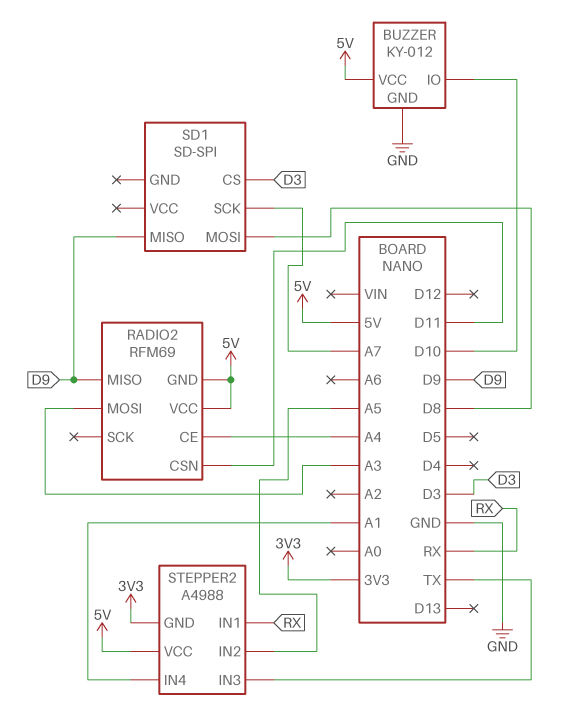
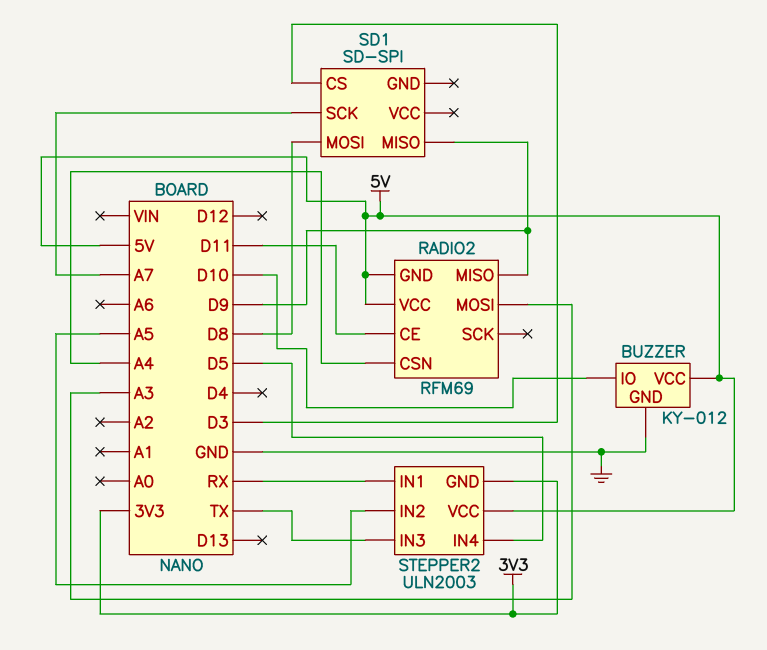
RADIO2 pin CE: A4 -> D11
RADIO2 pin CSN: D11 -> A4
STEPPER2: A4988 -> ULN2003
STEPPER2 pin IN4: A1 -> D5

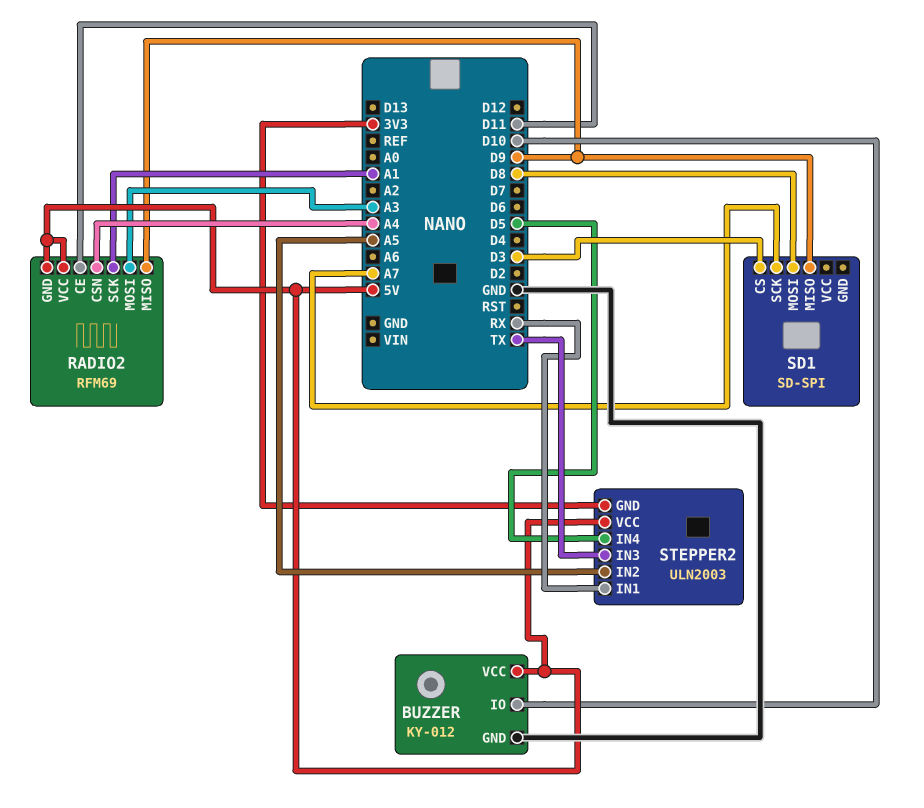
RADIO2 pin SCK: none -> A1

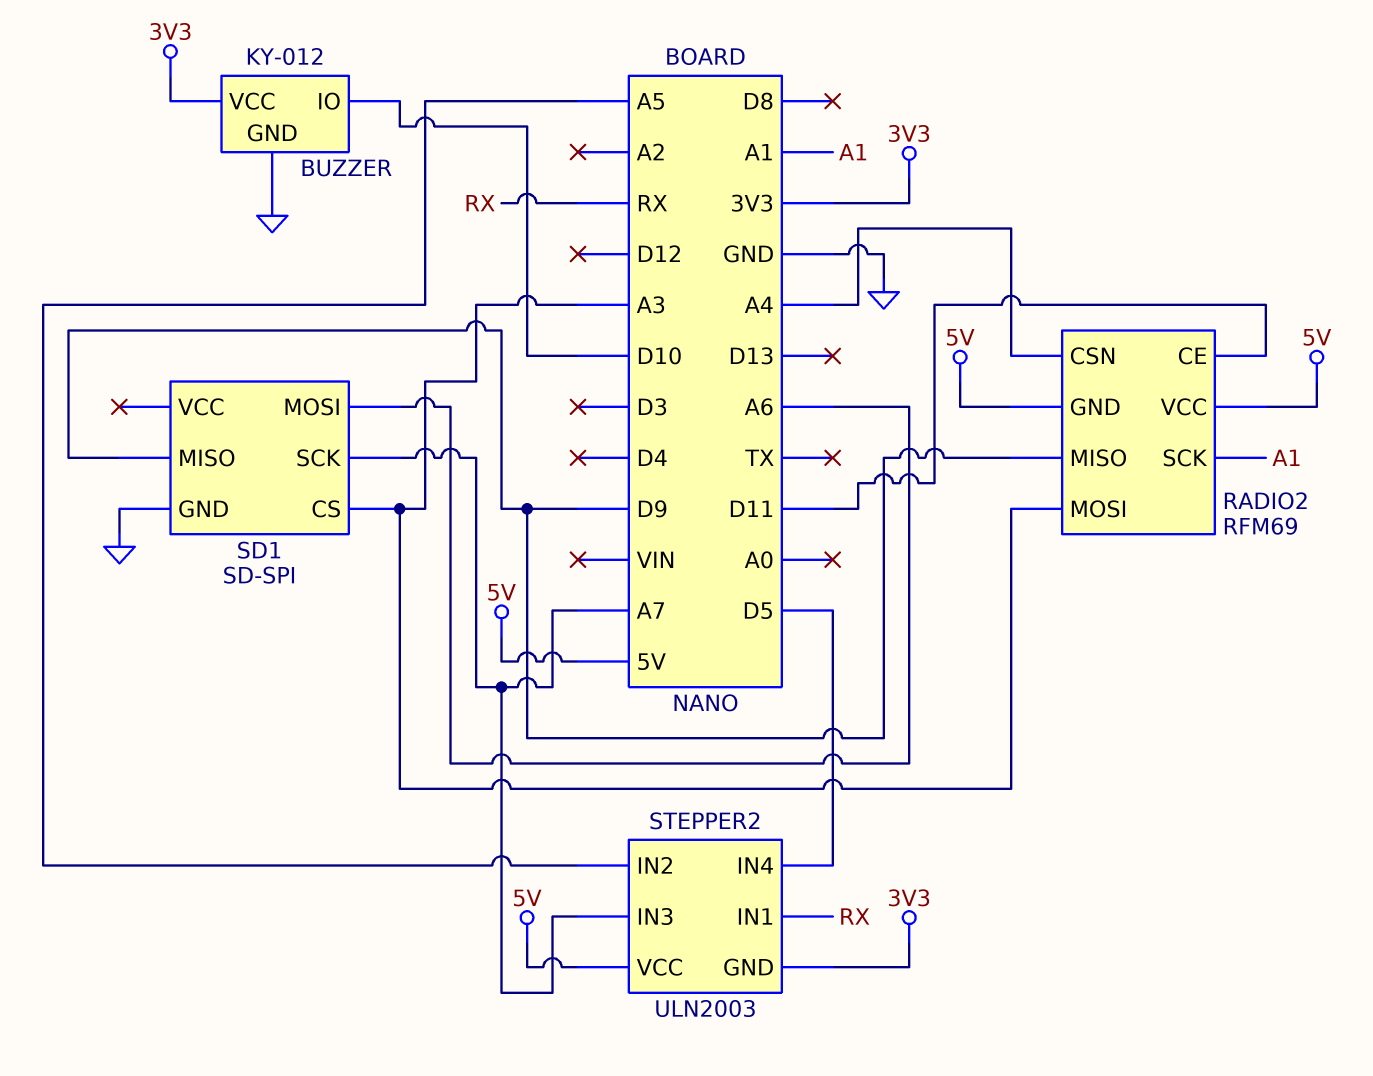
BUZZER pin VCC: 5V -> 3V3
SD1 pin CS: D3 -> A3
SD1 pin GND: none -> GND
SD1 pin MOSI: D8 -> A6
STEPPER2 pin IN3: TX -> A7

